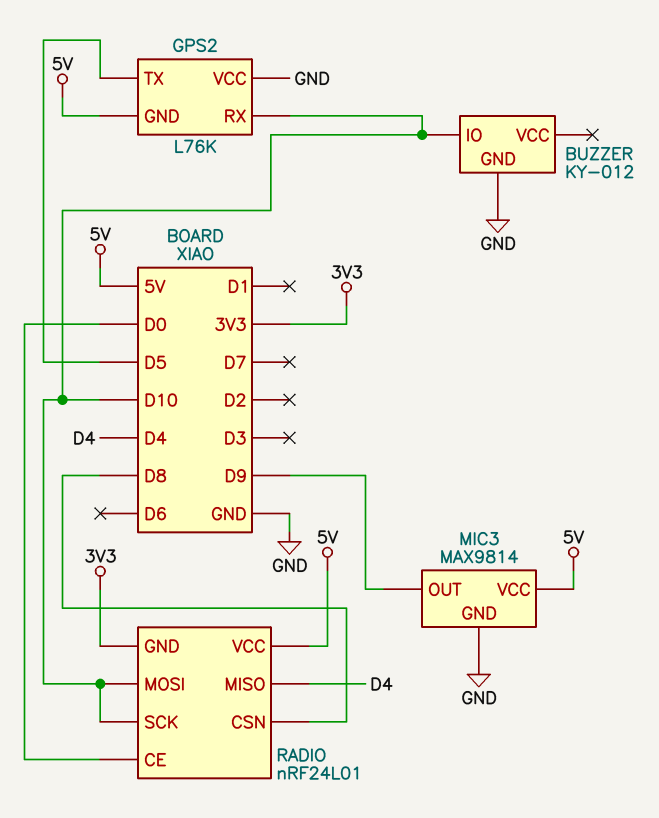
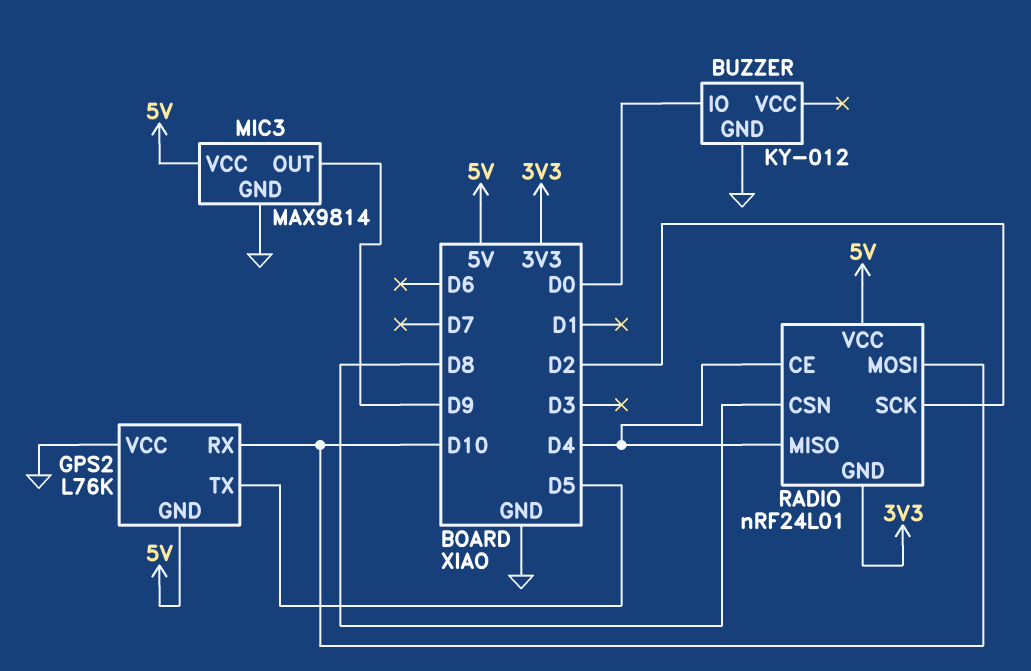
BUZZER pin IO: D10 -> D0
RADIO pin CE: D0 -> D4
RADIO pin SCK: D10 -> D2

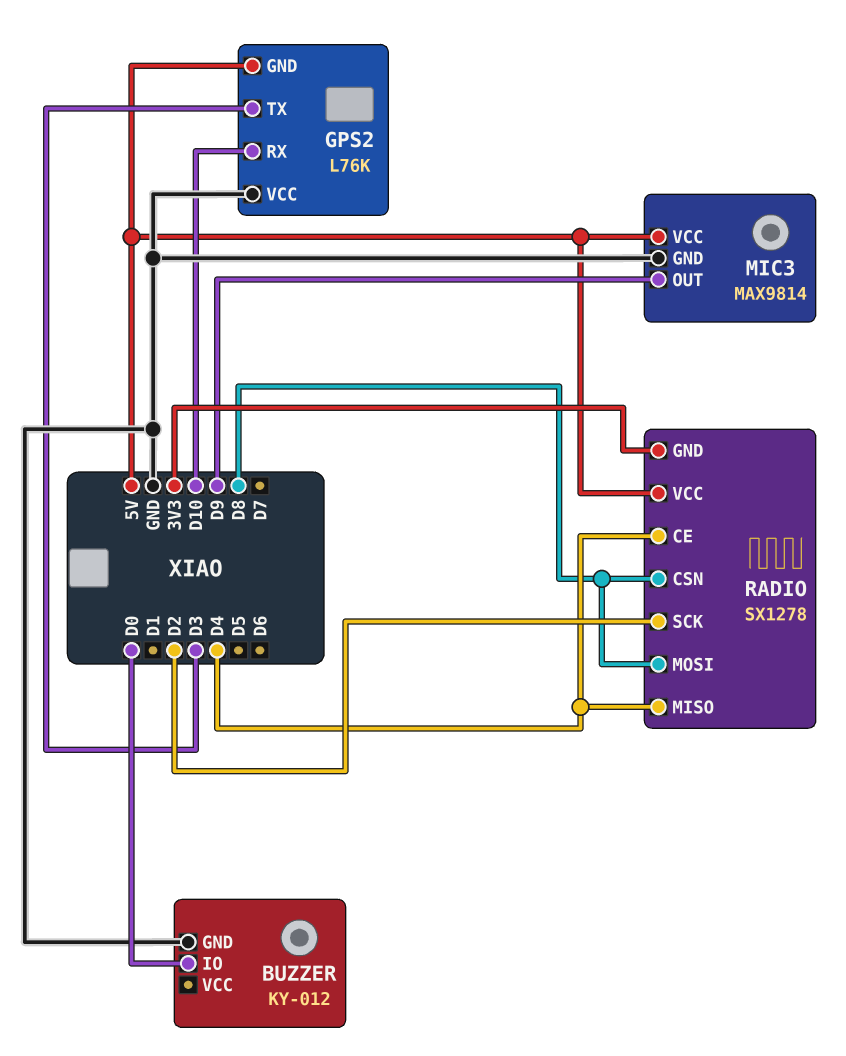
GPS2 pin TX: D5 -> D3
RADIO: nRF24L01 -> SX1278
RADIO pin MOSI: D10 -> D8

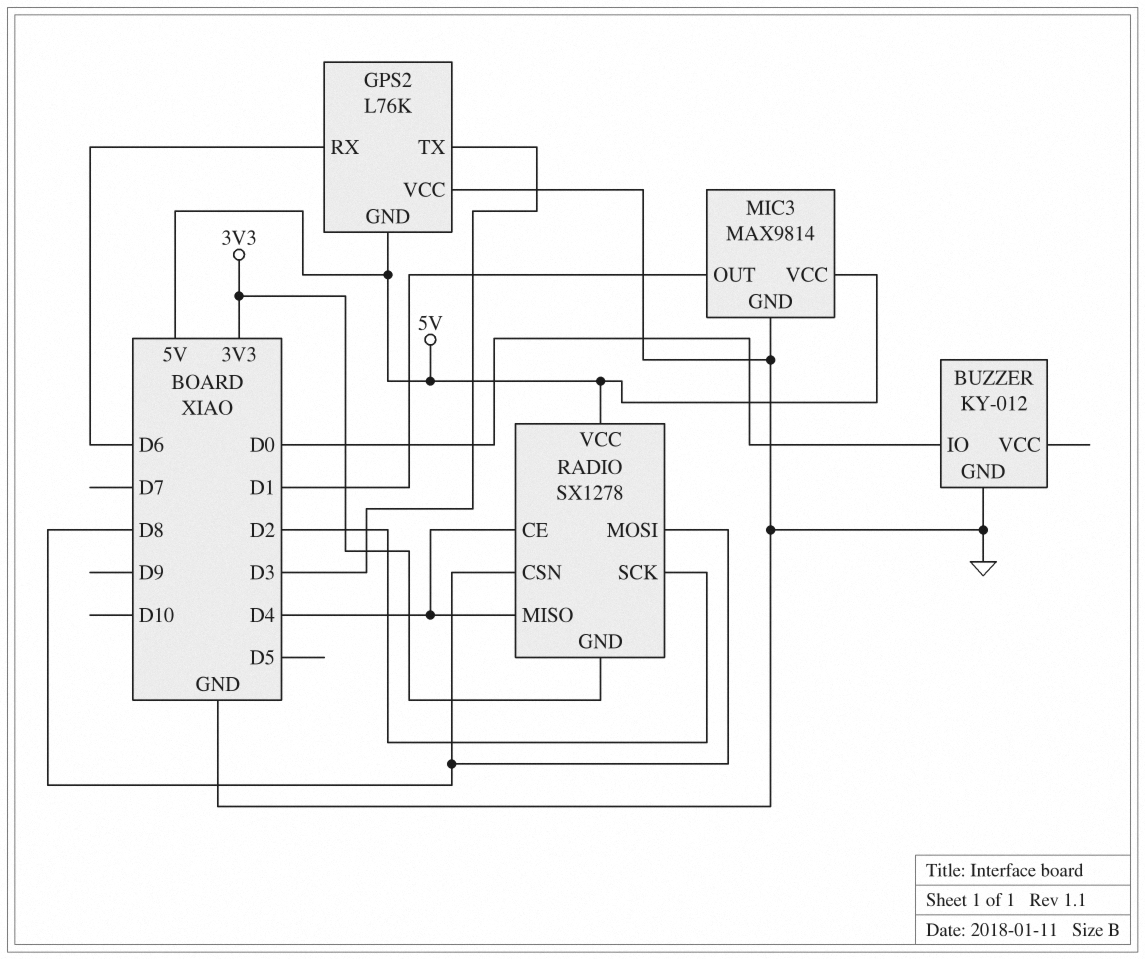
GPS2 pin RX: D10 -> D6
MIC3 pin OUT: D9 -> D1

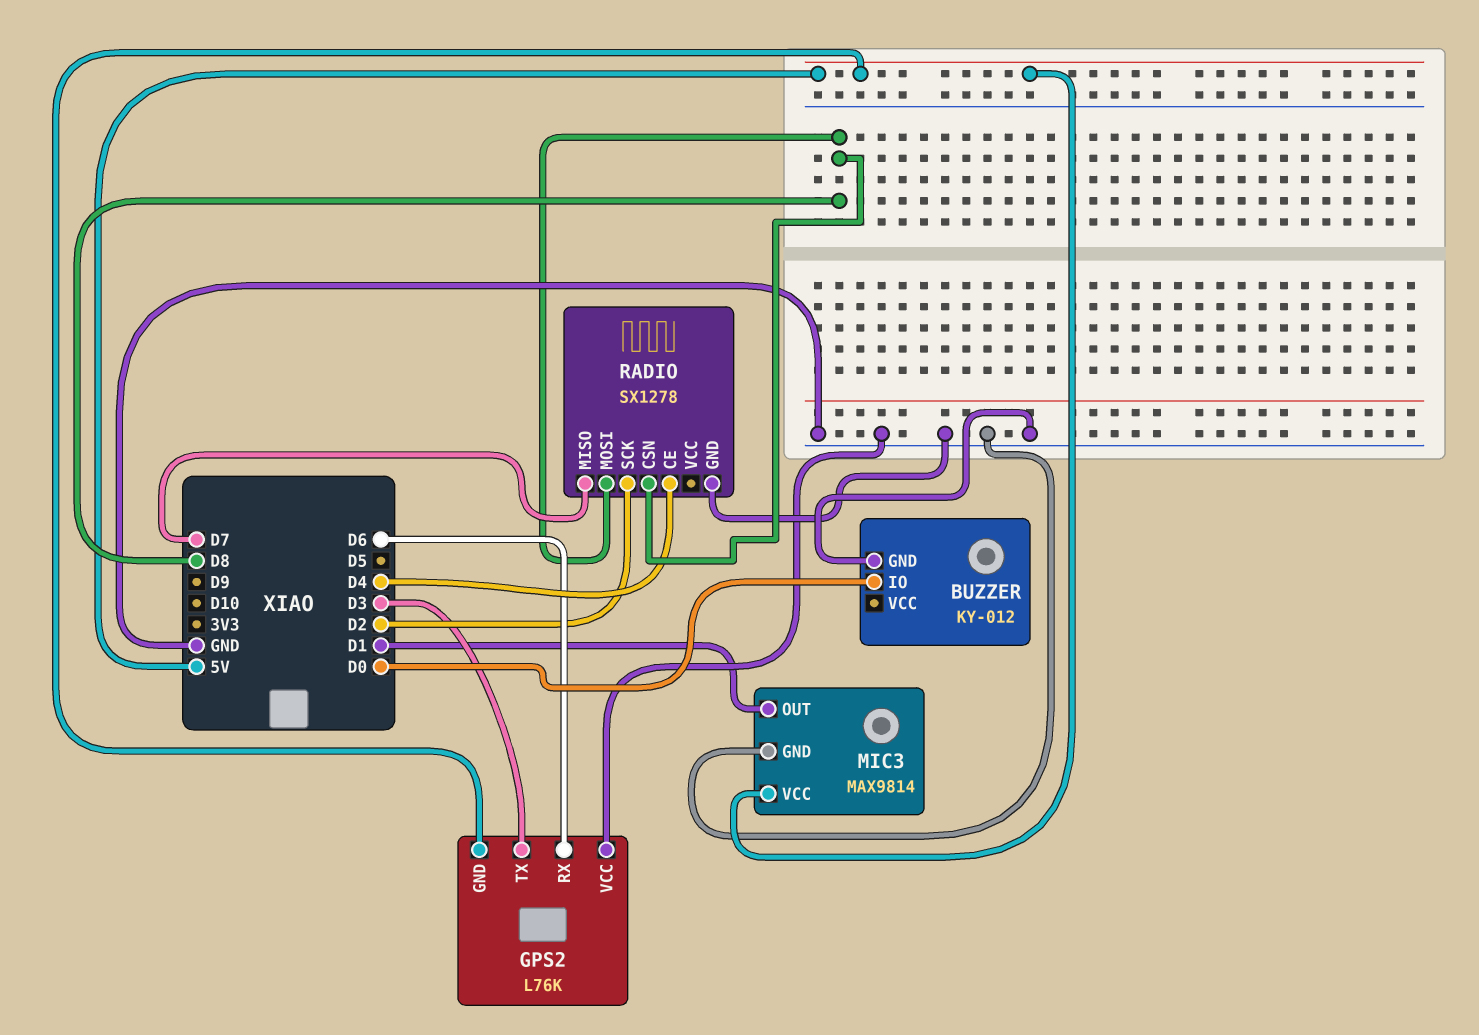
RADIO pin GND: 3V3 -> GND
RADIO pin MISO: D4 -> D7
RADIO pin VCC: 5V -> none

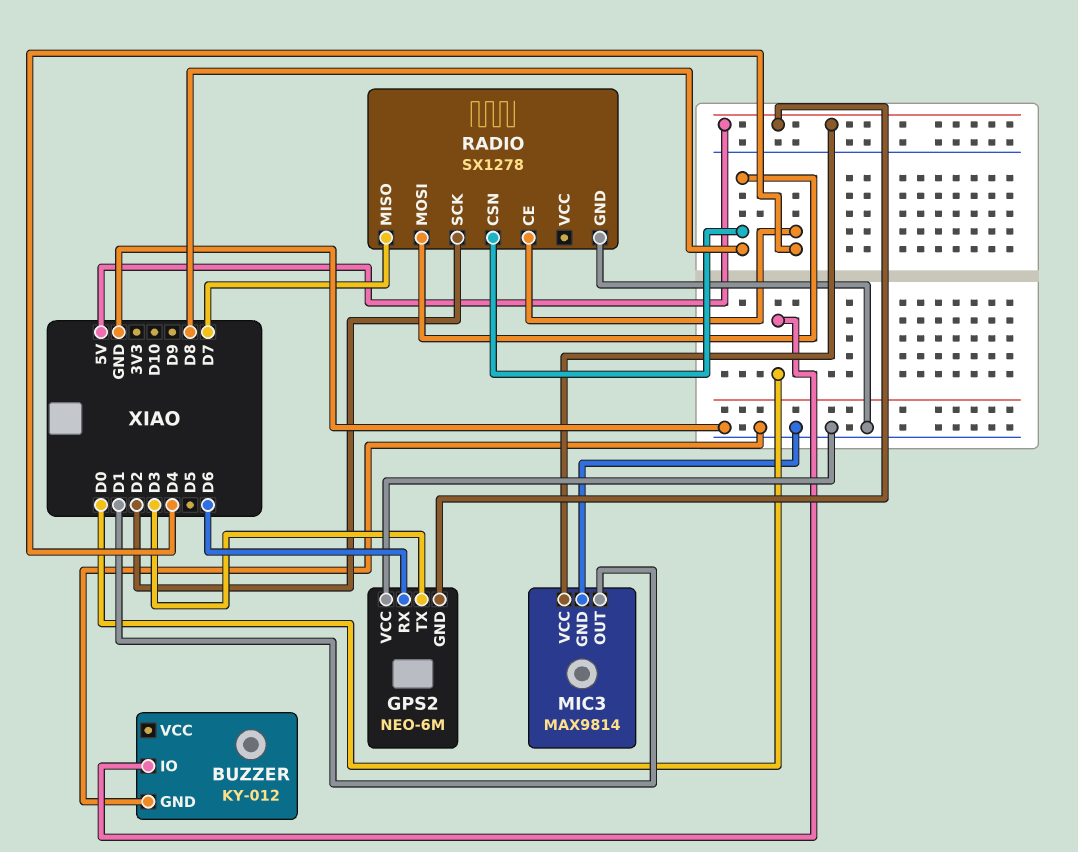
GPS2: L76K -> NEO-6M

